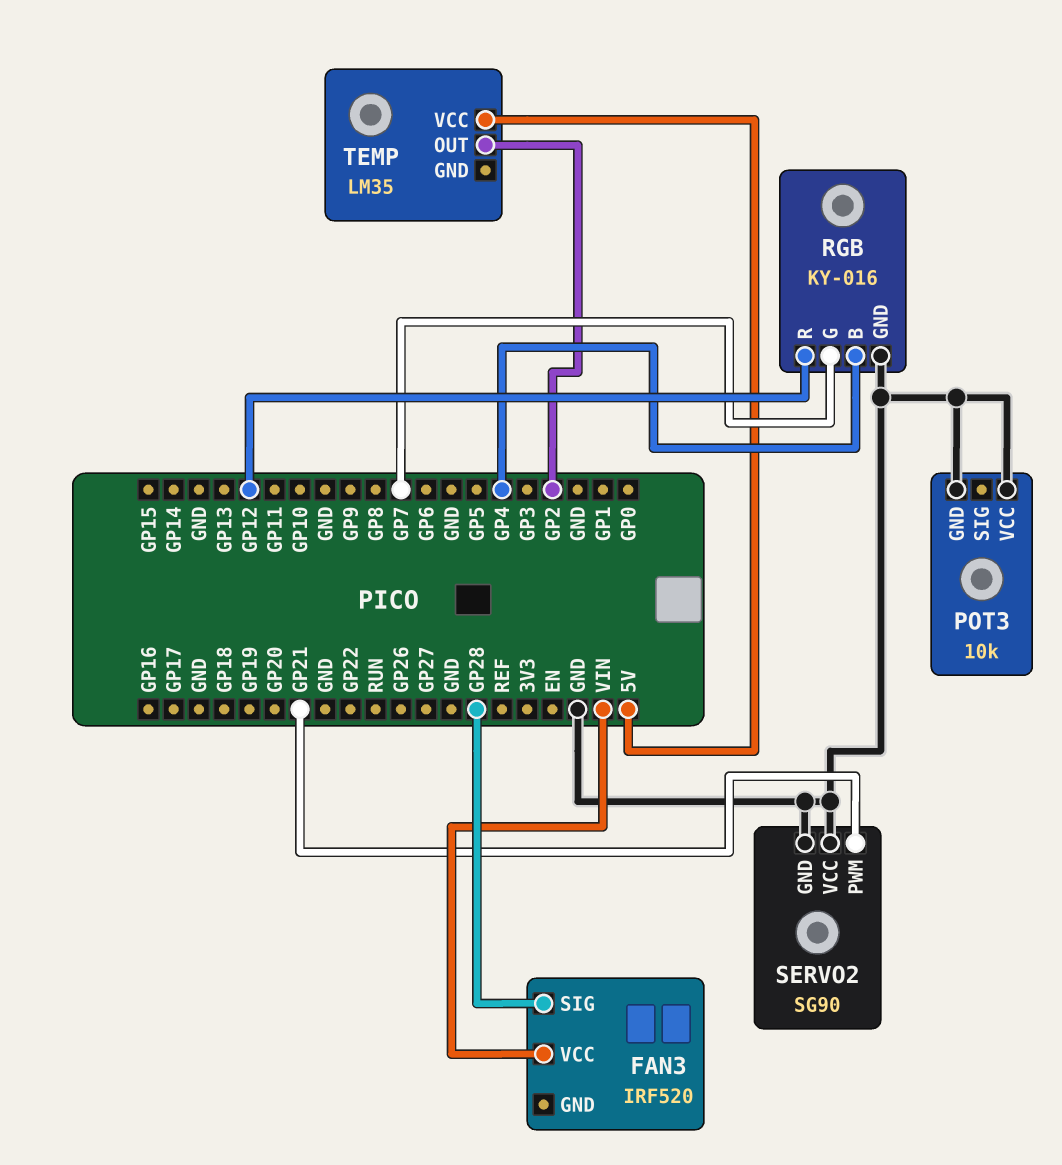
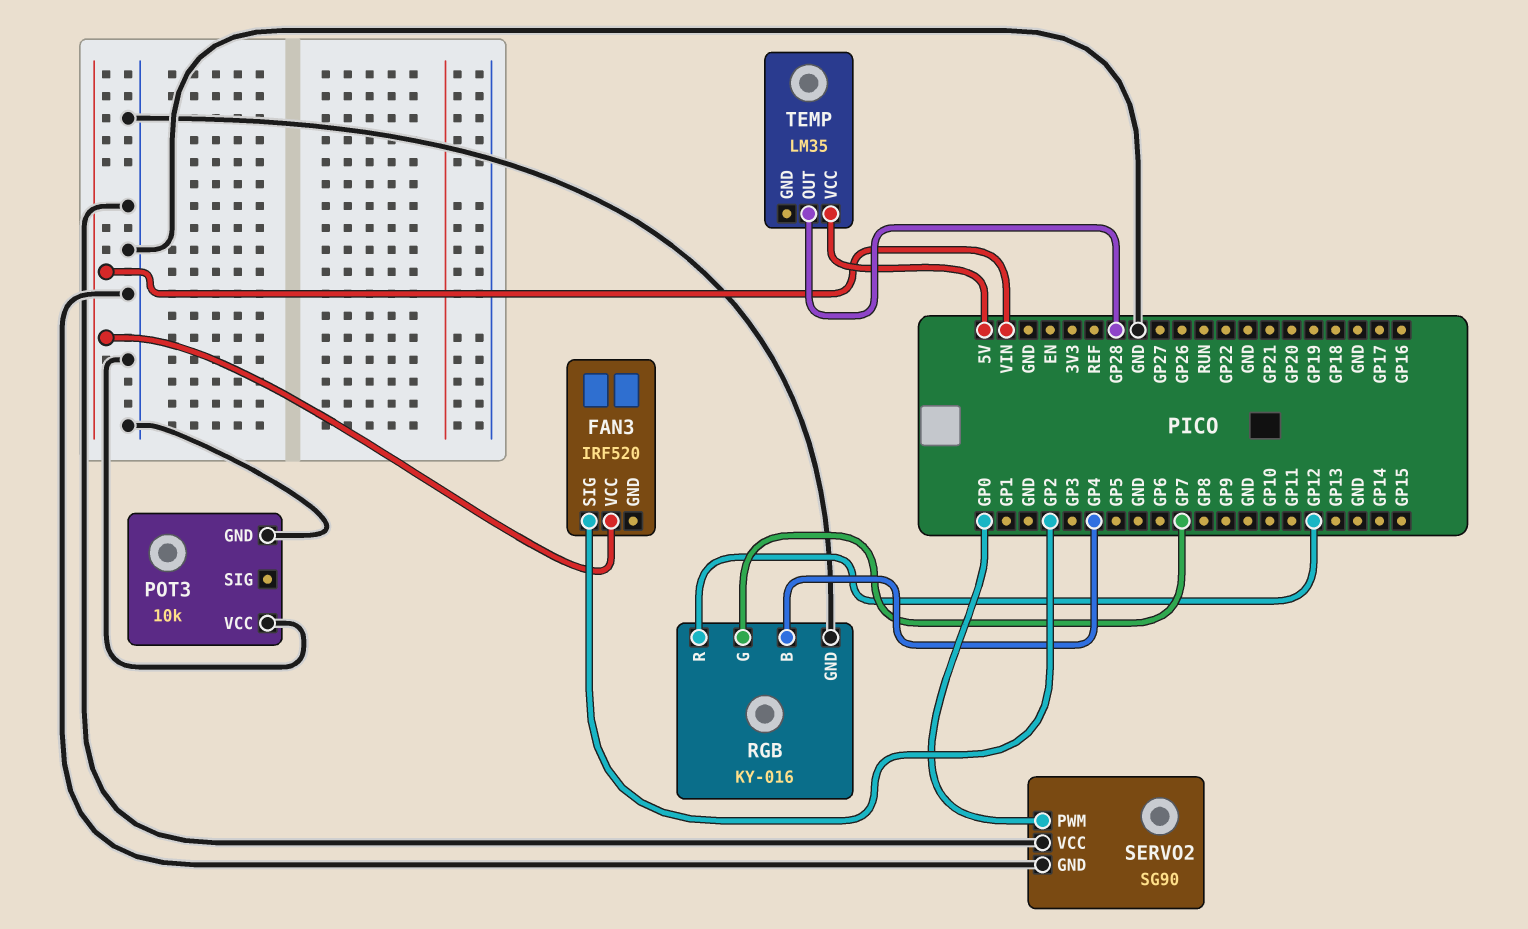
FAN3 pin SIG: GP28 -> GP2
SERVO2 pin PWM: GP21 -> GP0
TEMP pin OUT: GP2 -> GP28

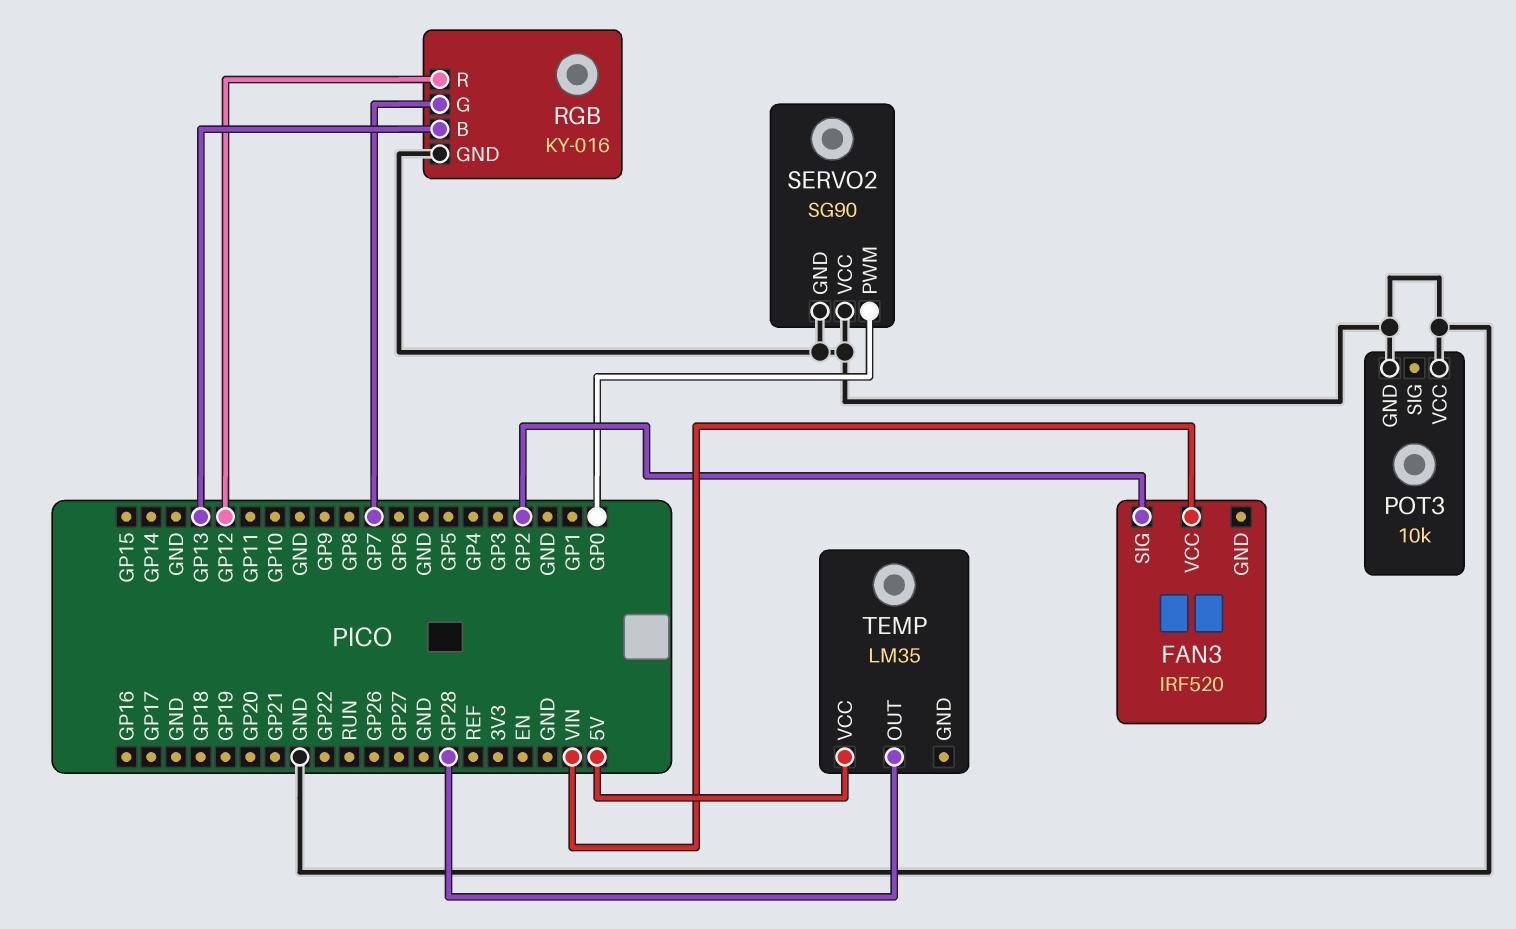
RGB pin B: GP4 -> GP13

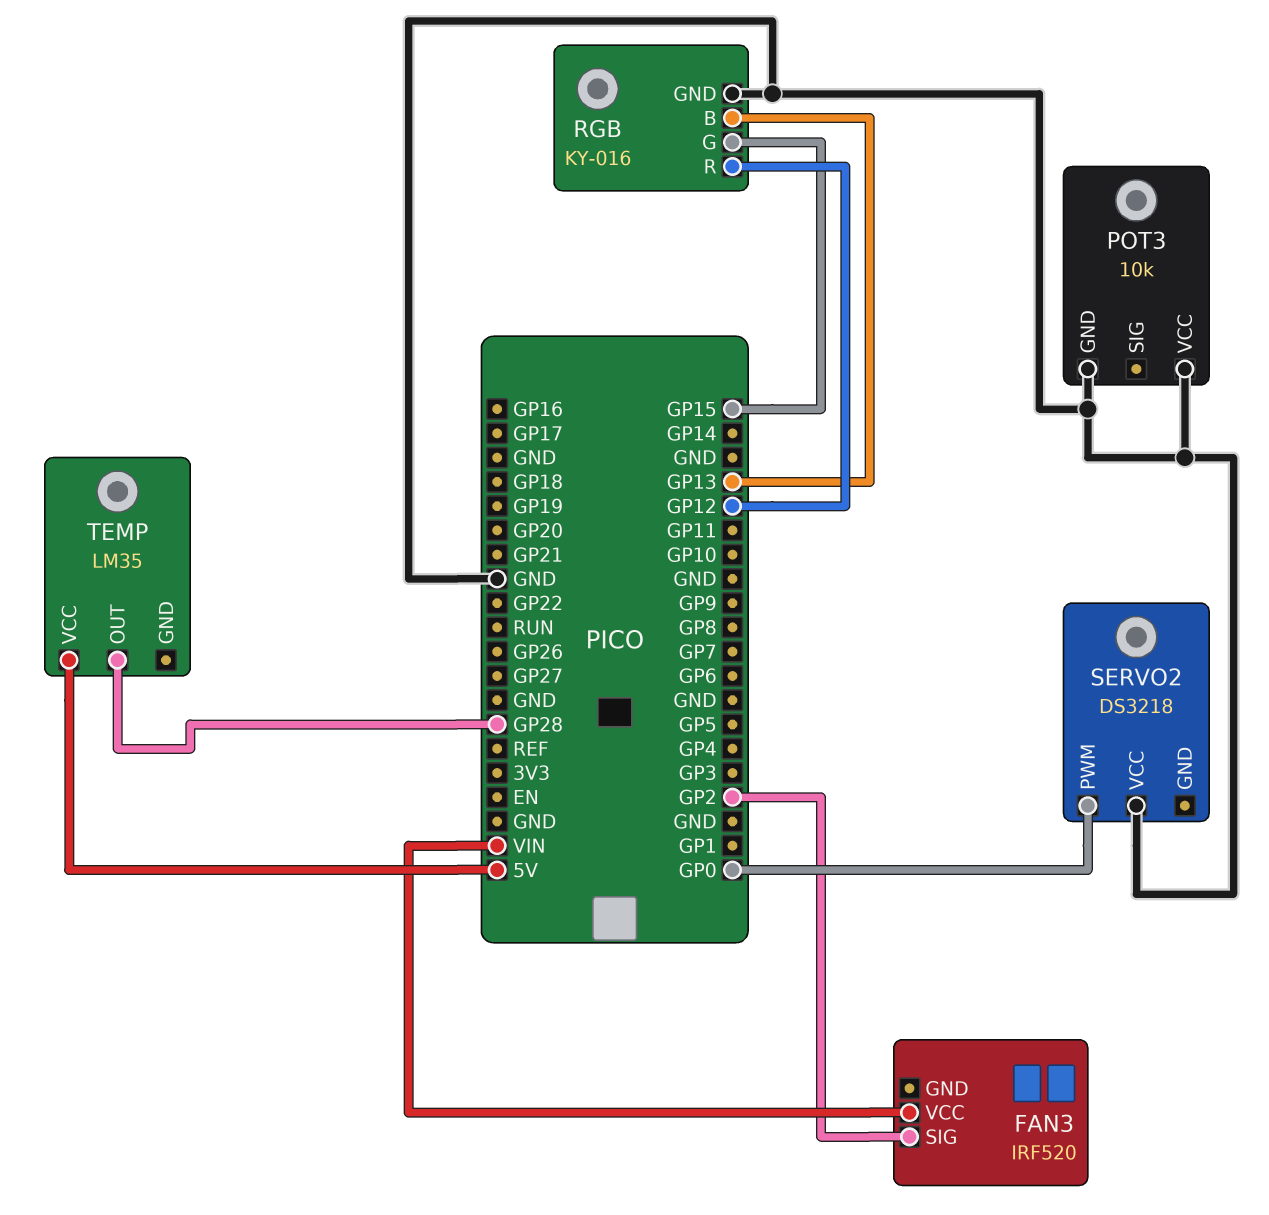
RGB pin G: GP7 -> GP15
SERVO2: SG90 -> DS3218
SERVO2 pin GND: GND -> none

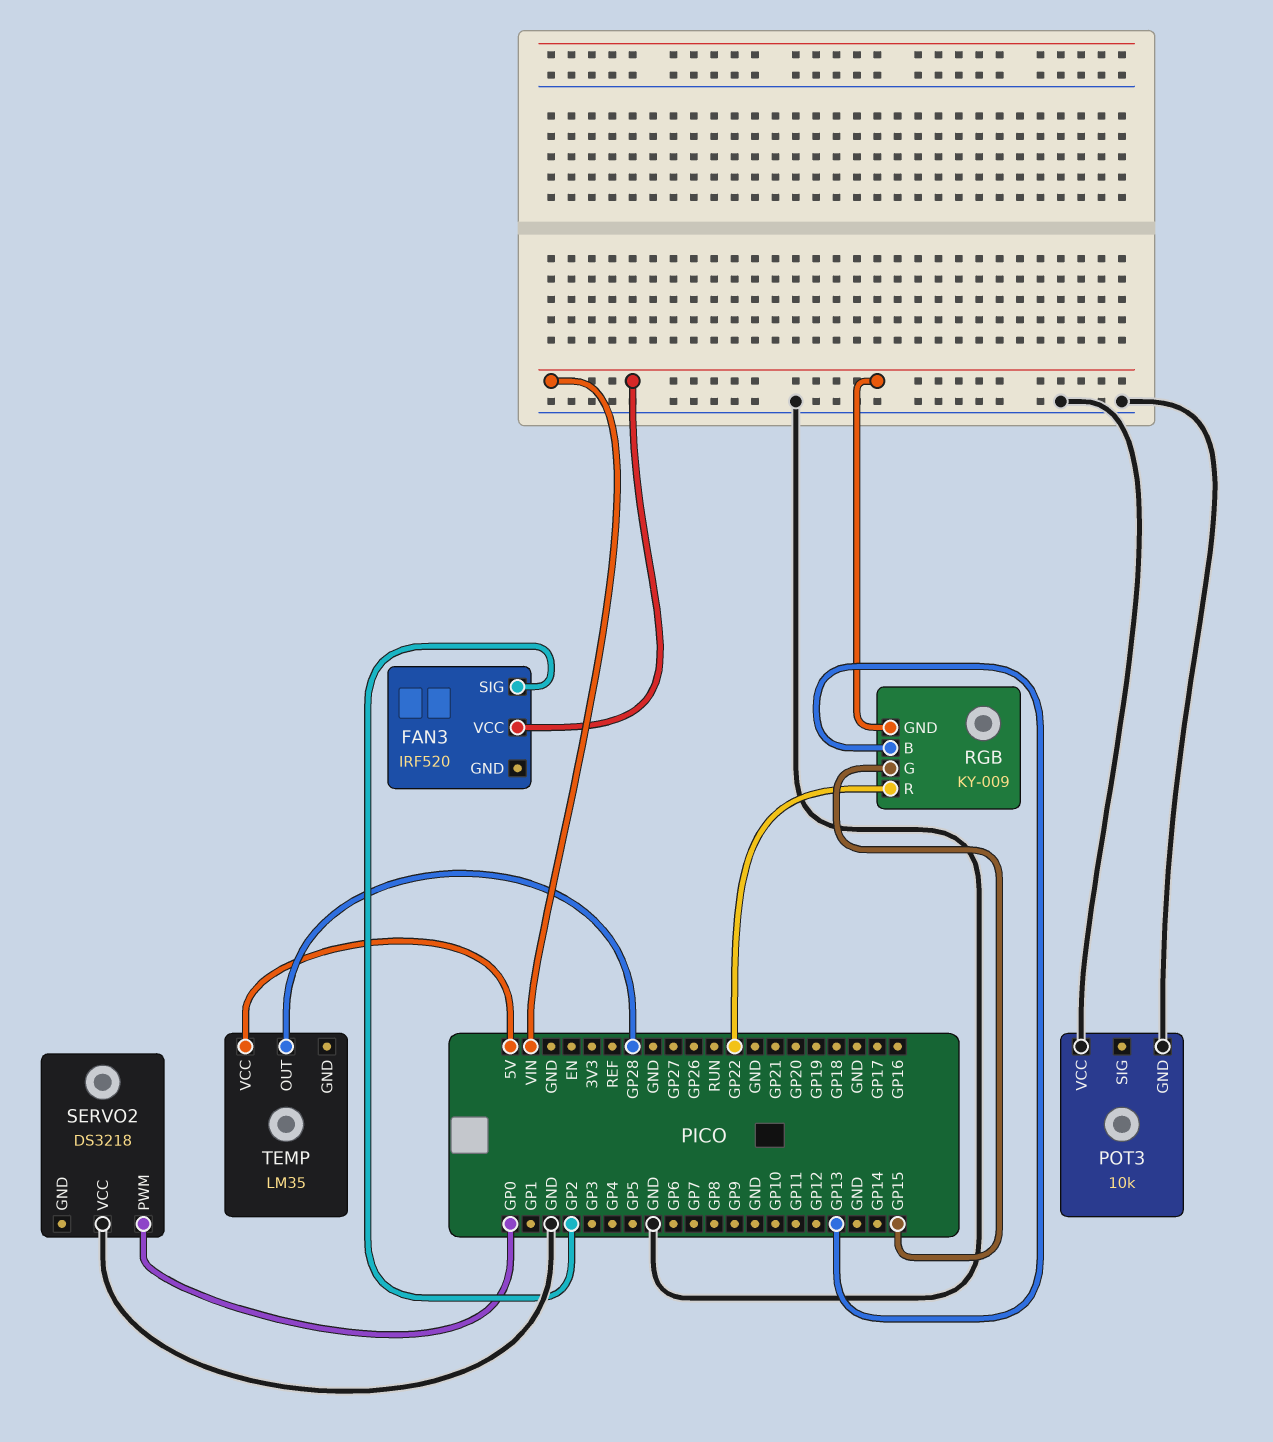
RGB: KY-016 -> KY-009
RGB pin GND: GND -> VIN
RGB pin R: GP12 -> GP22

